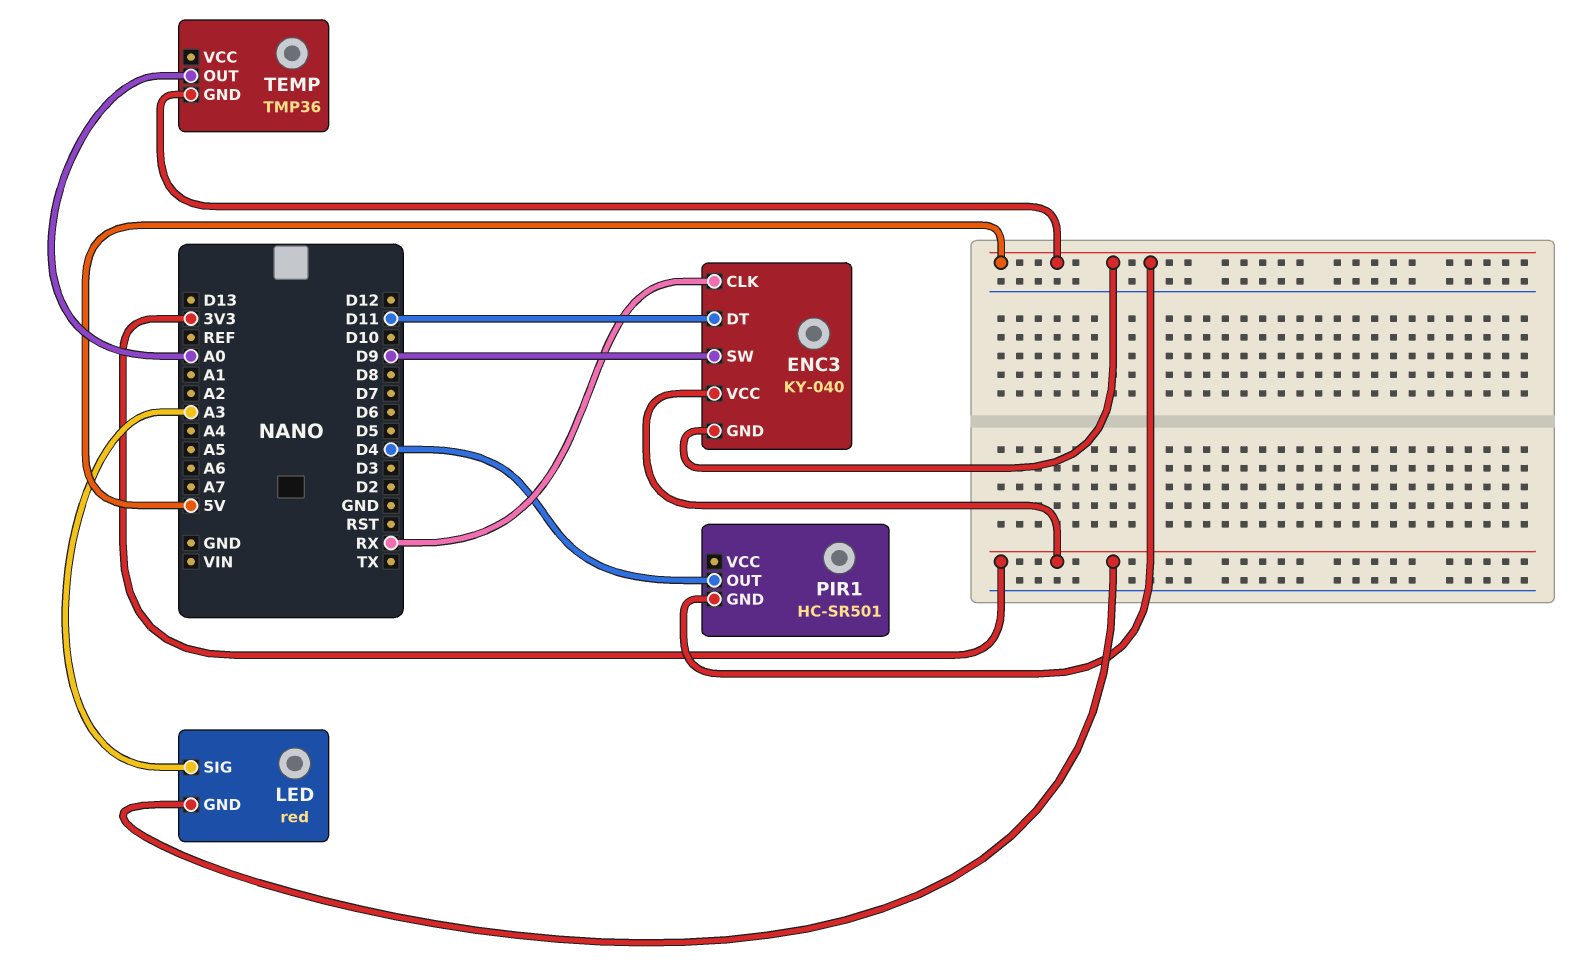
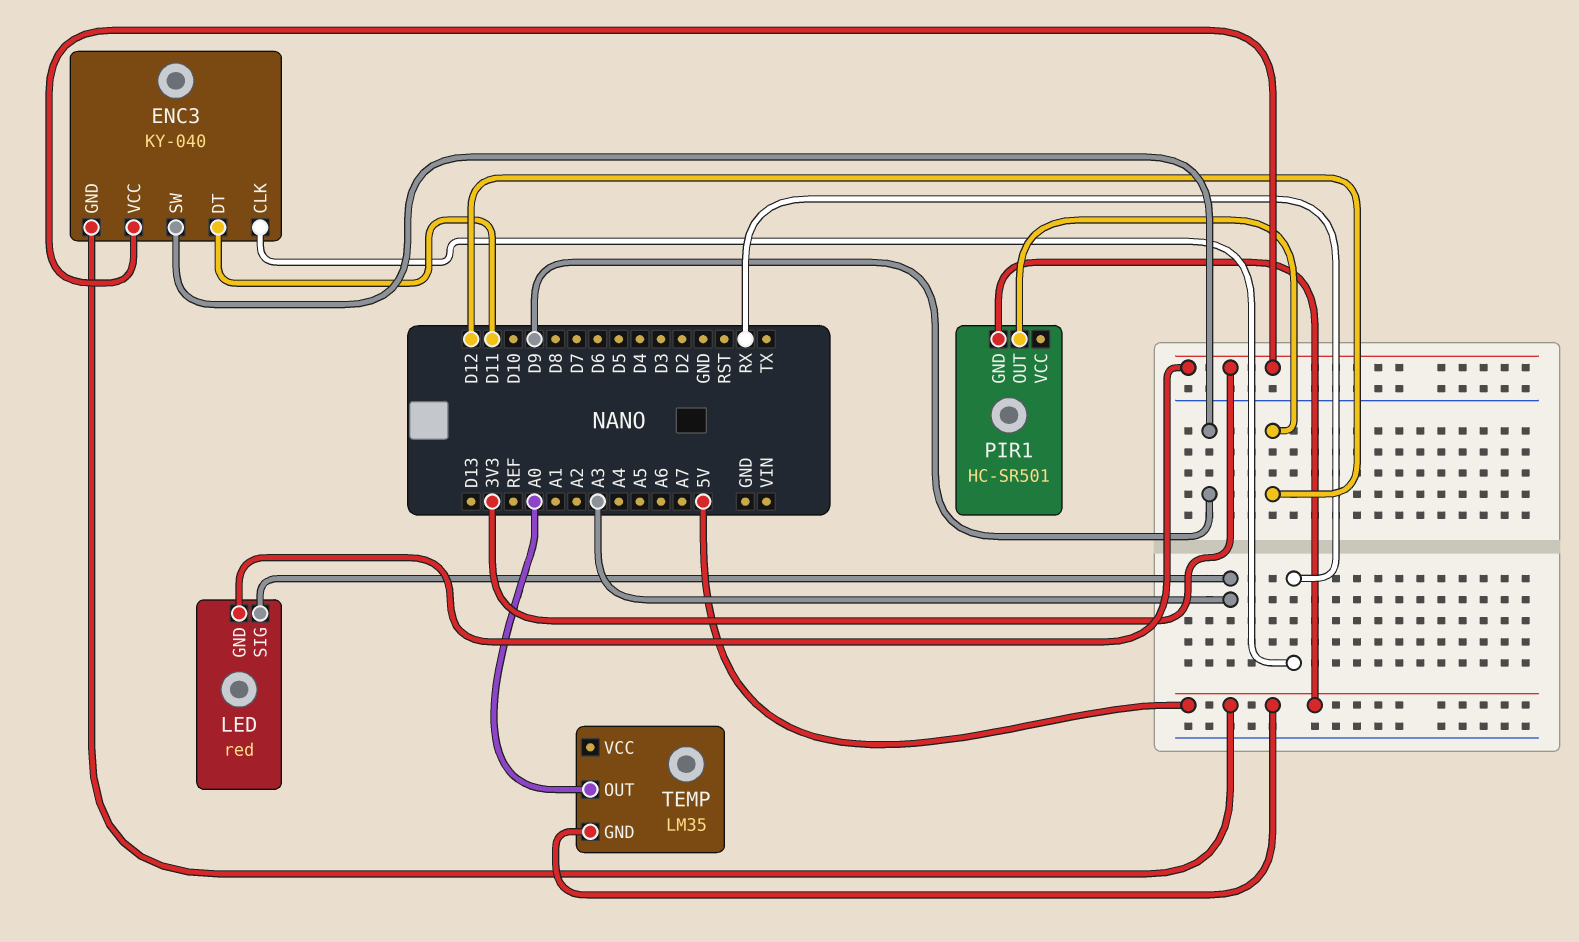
PIR1 pin OUT: D4 -> D12
TEMP: TMP36 -> LM35

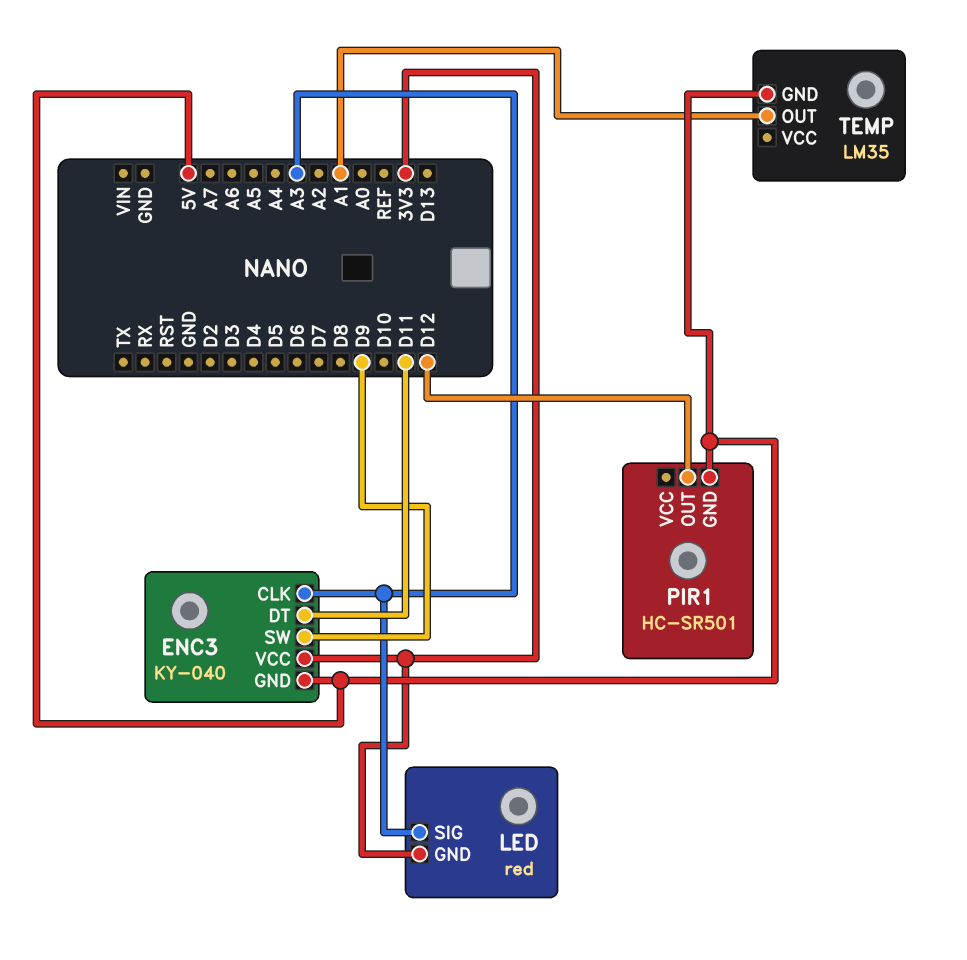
ENC3 pin CLK: RX -> A3
TEMP pin OUT: A0 -> A1

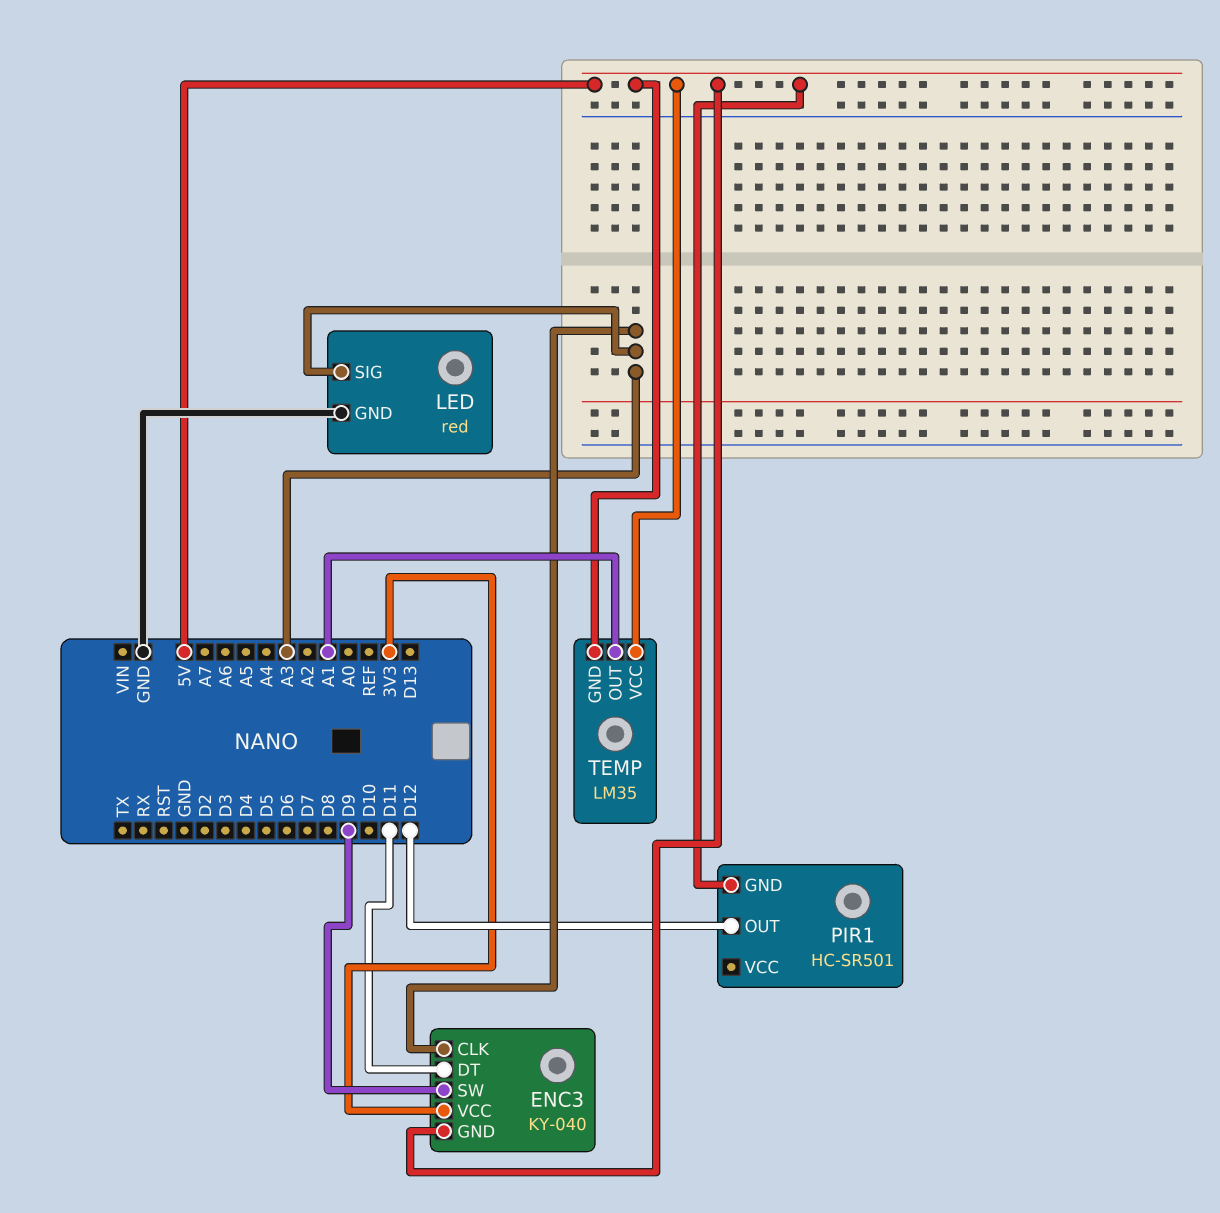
LED pin GND: 3V3 -> GND
TEMP pin VCC: none -> 5V

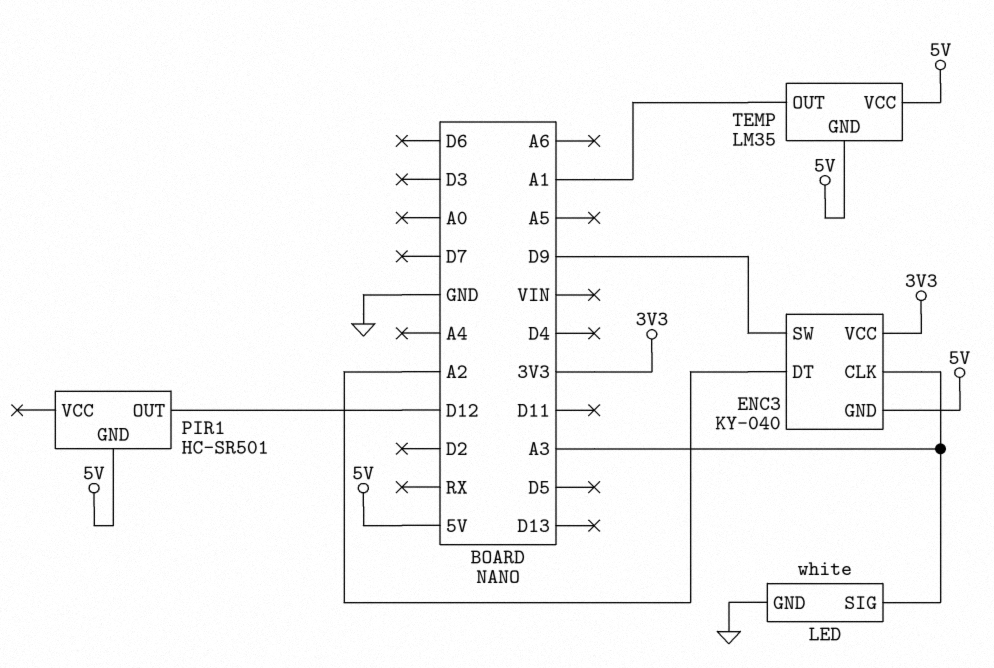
ENC3 pin DT: D11 -> A2
LED: red -> white

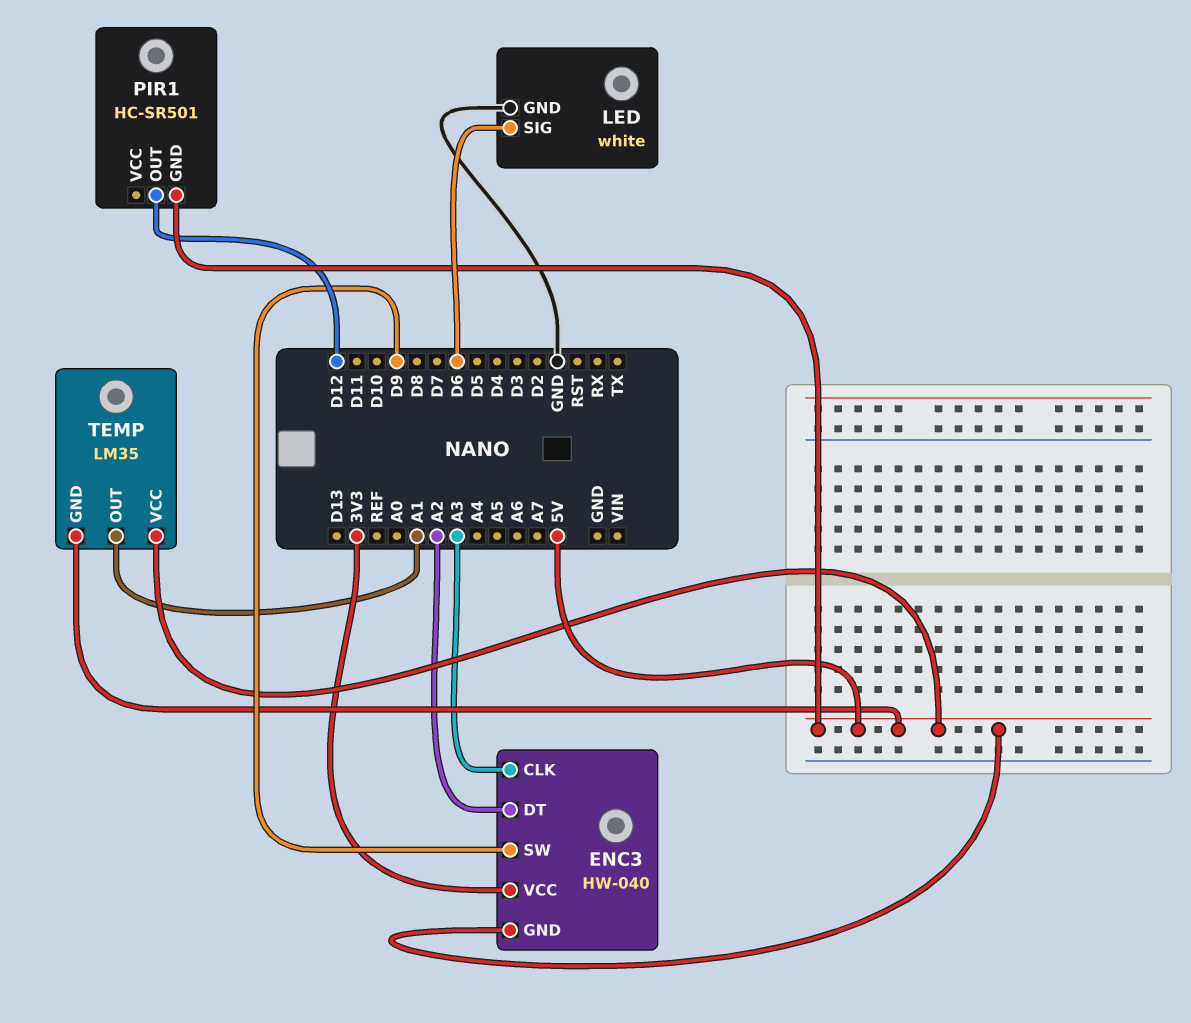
ENC3: KY-040 -> HW-040
LED pin SIG: A3 -> D6

